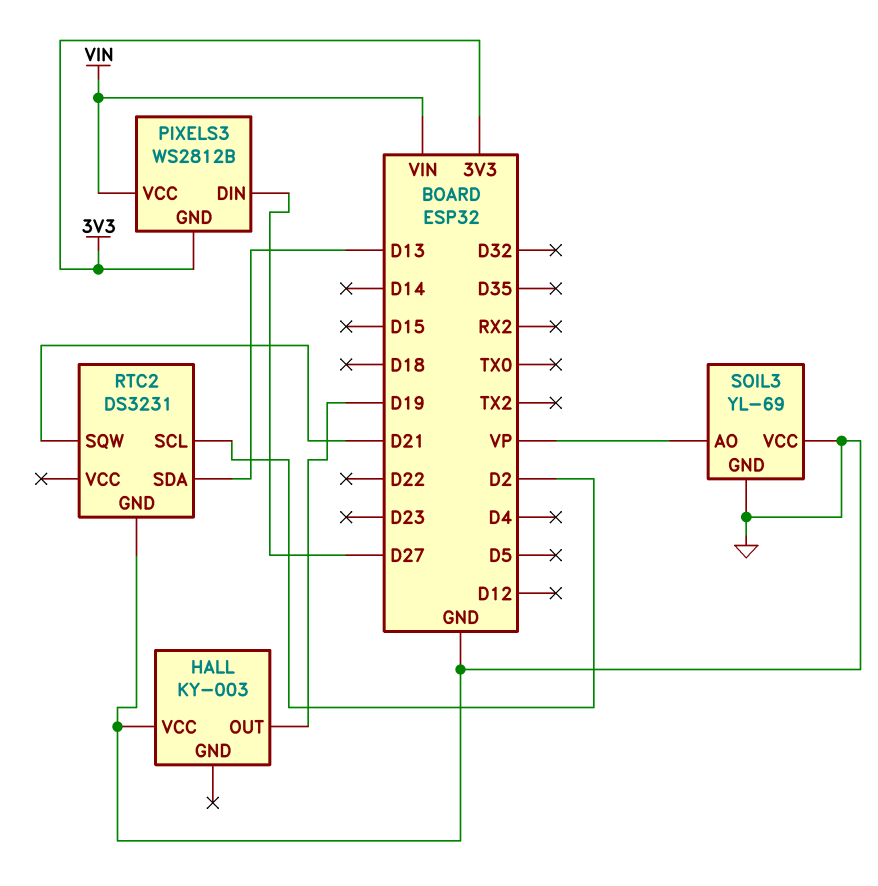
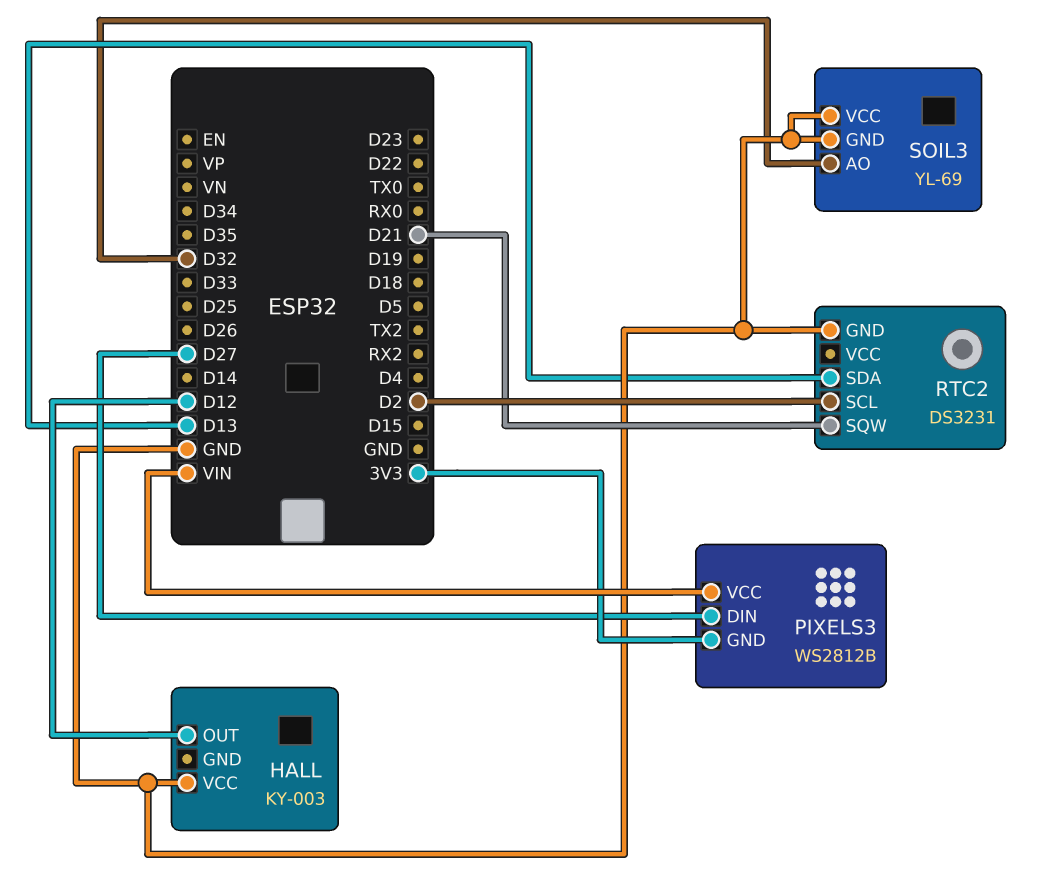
HALL pin OUT: D19 -> D12
SOIL3 pin AO: VP -> D32

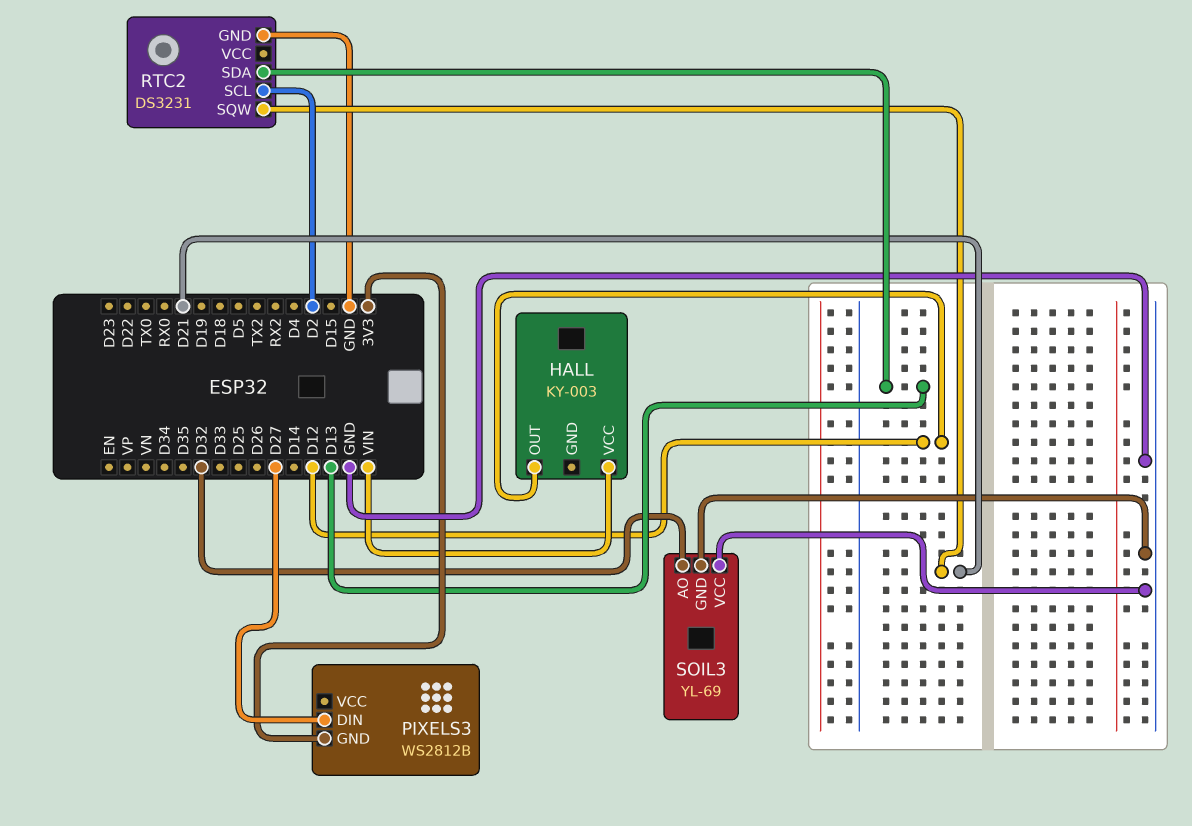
HALL pin VCC: GND -> VIN
PIXELS3 pin VCC: VIN -> none

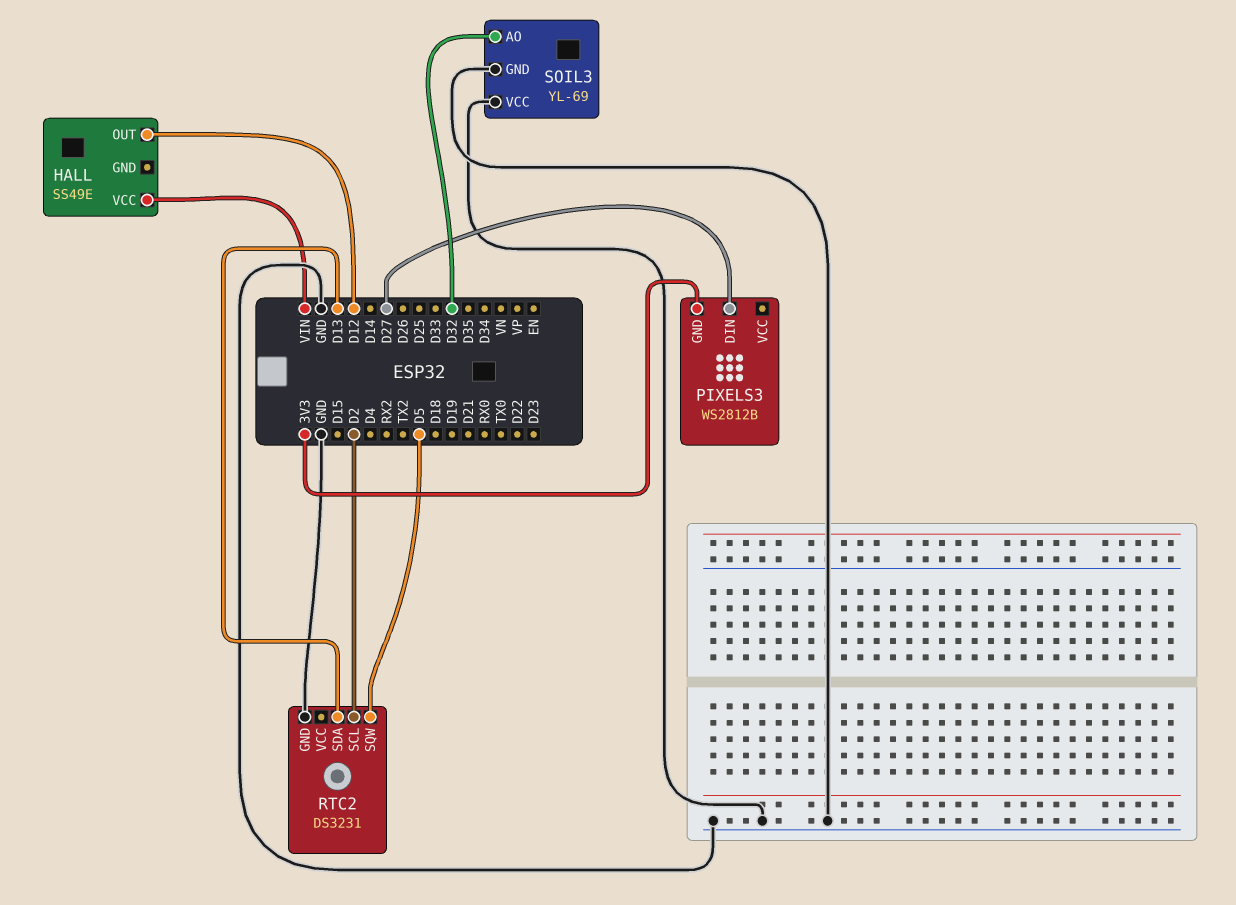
HALL: KY-003 -> SS49E
RTC2 pin SQW: D21 -> D5

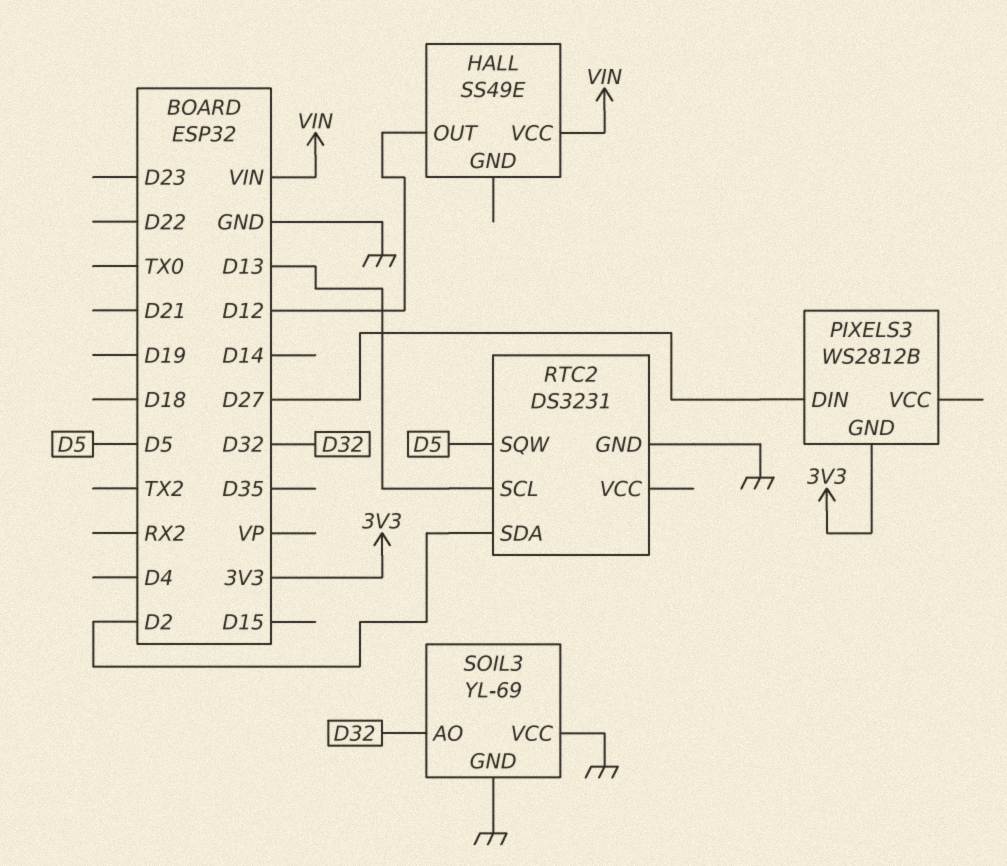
RTC2 pin SCL: D2 -> D13
RTC2 pin SDA: D13 -> D2

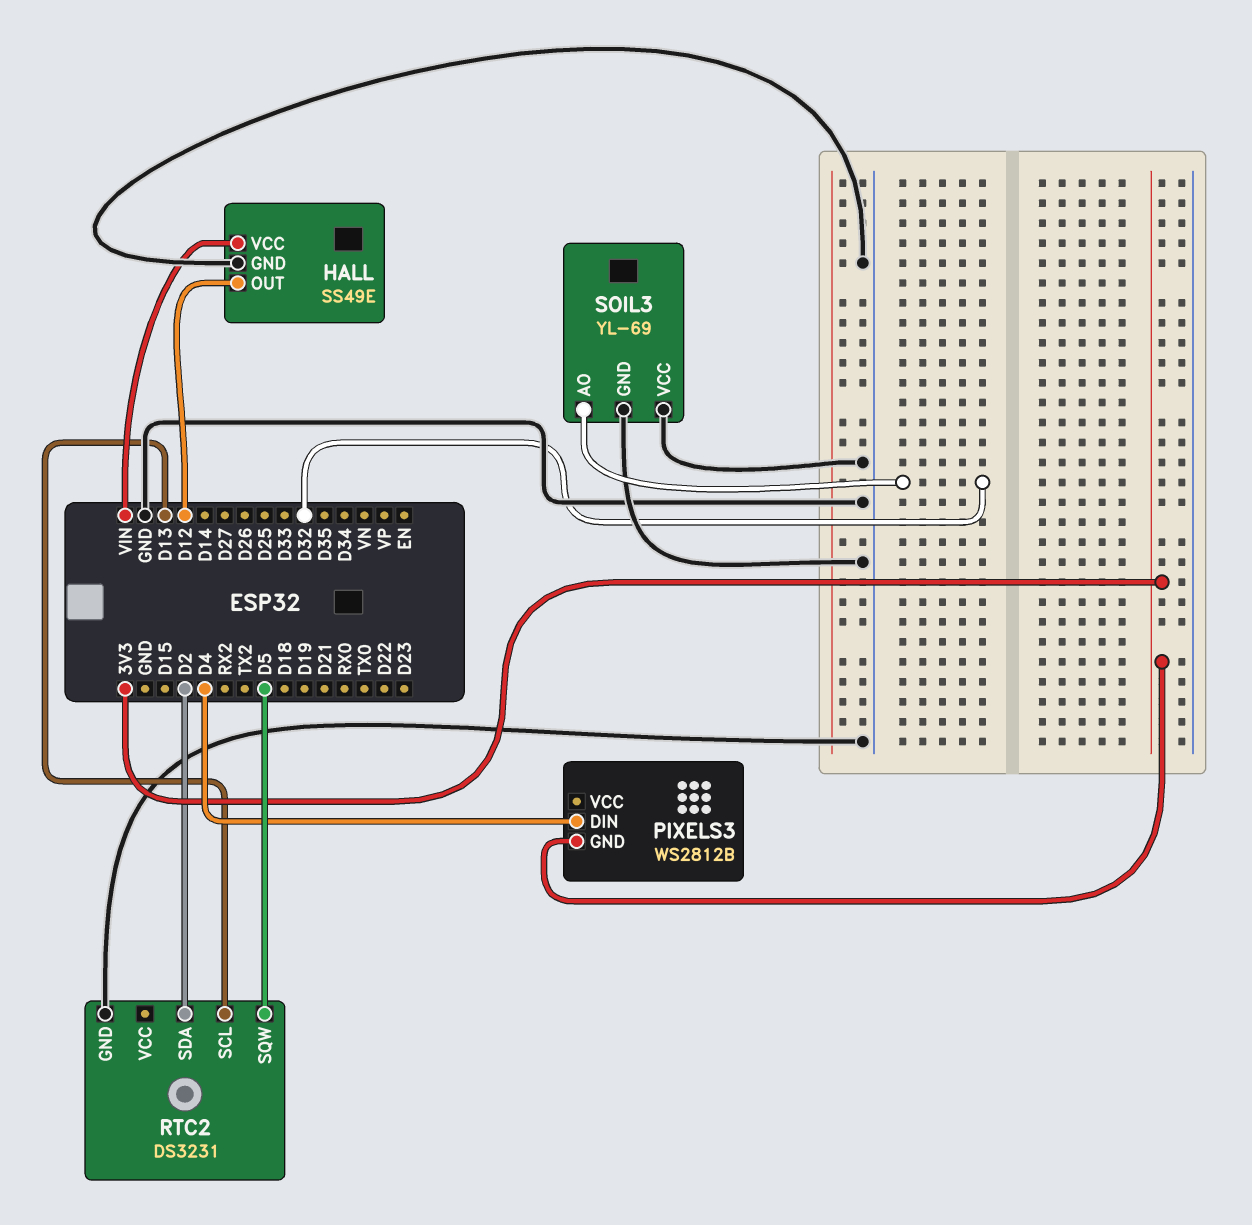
HALL pin GND: none -> GND
PIXELS3 pin DIN: D27 -> D4

